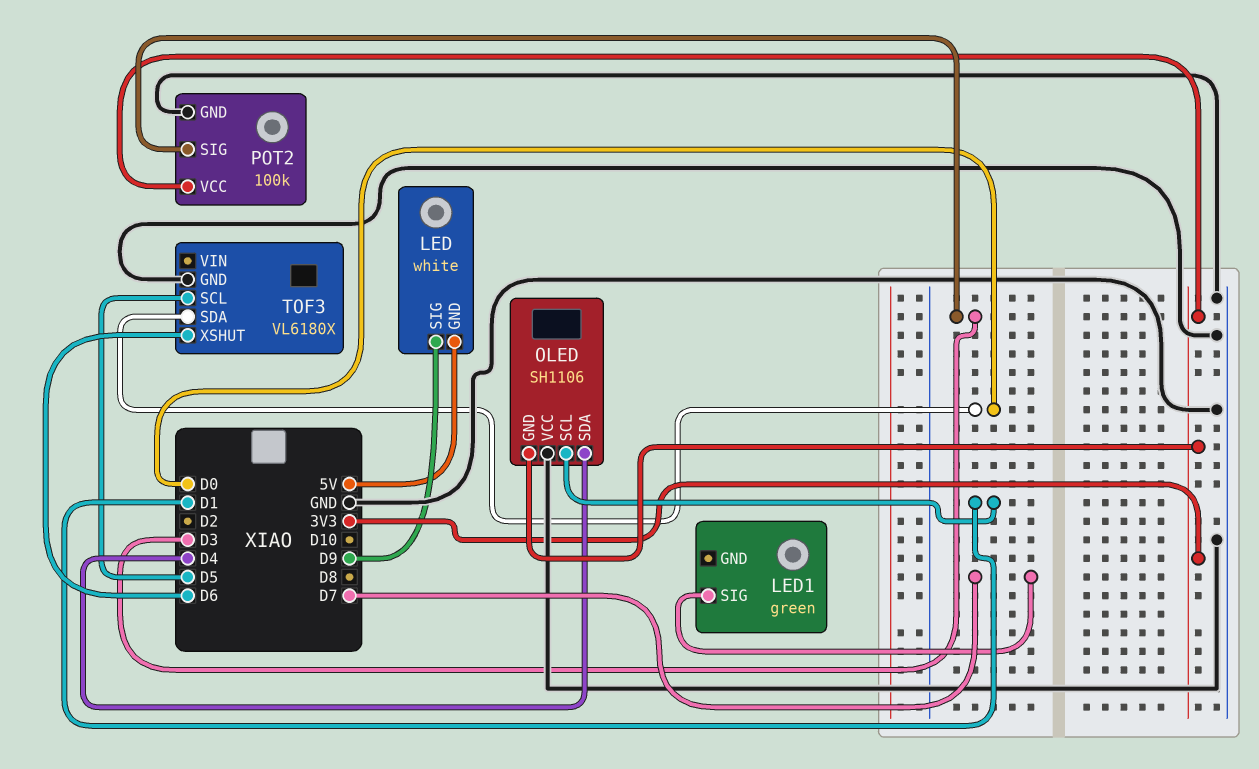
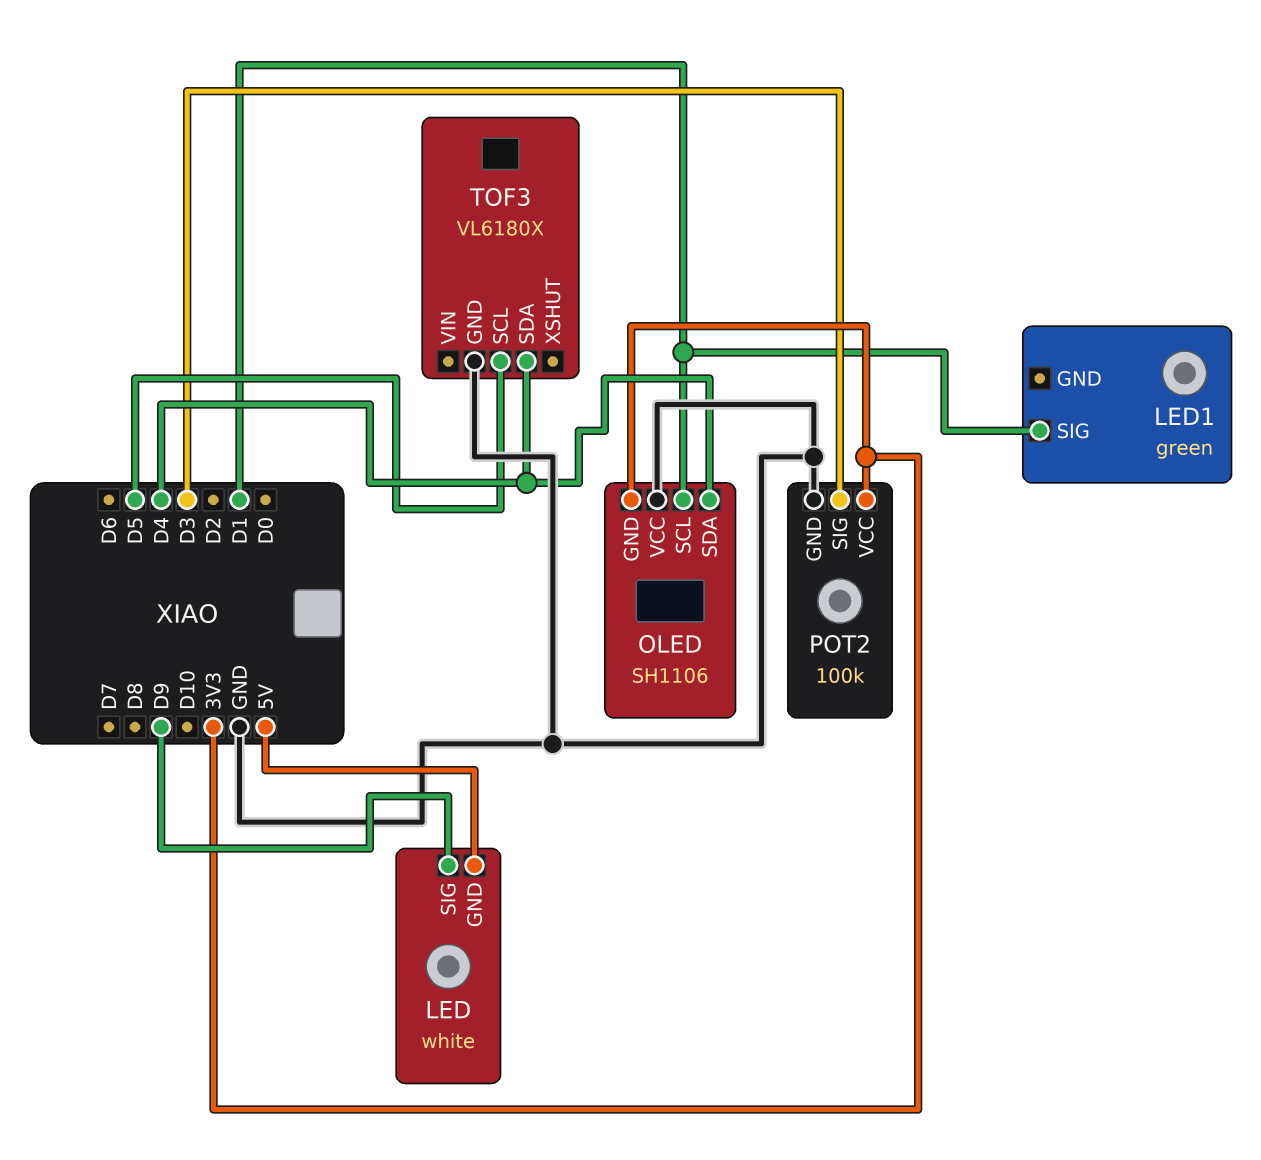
LED1 pin SIG: D7 -> D1
TOF3 pin SDA: D0 -> D4
TOF3 pin XSHUT: D6 -> none

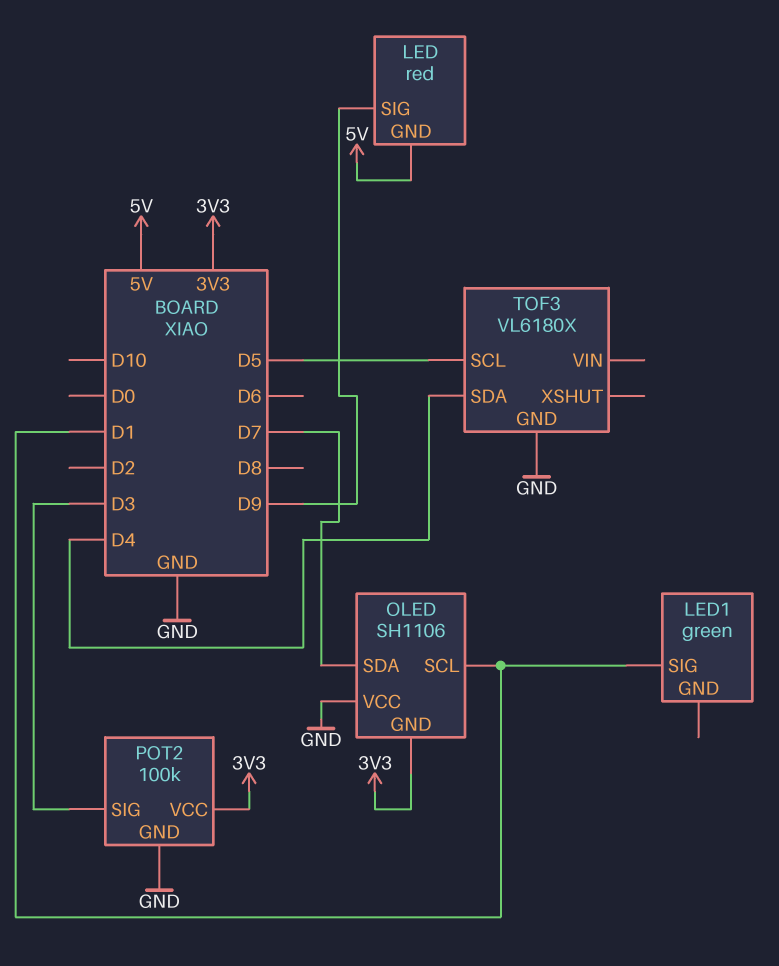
LED: white -> red
OLED pin SDA: D4 -> D7

